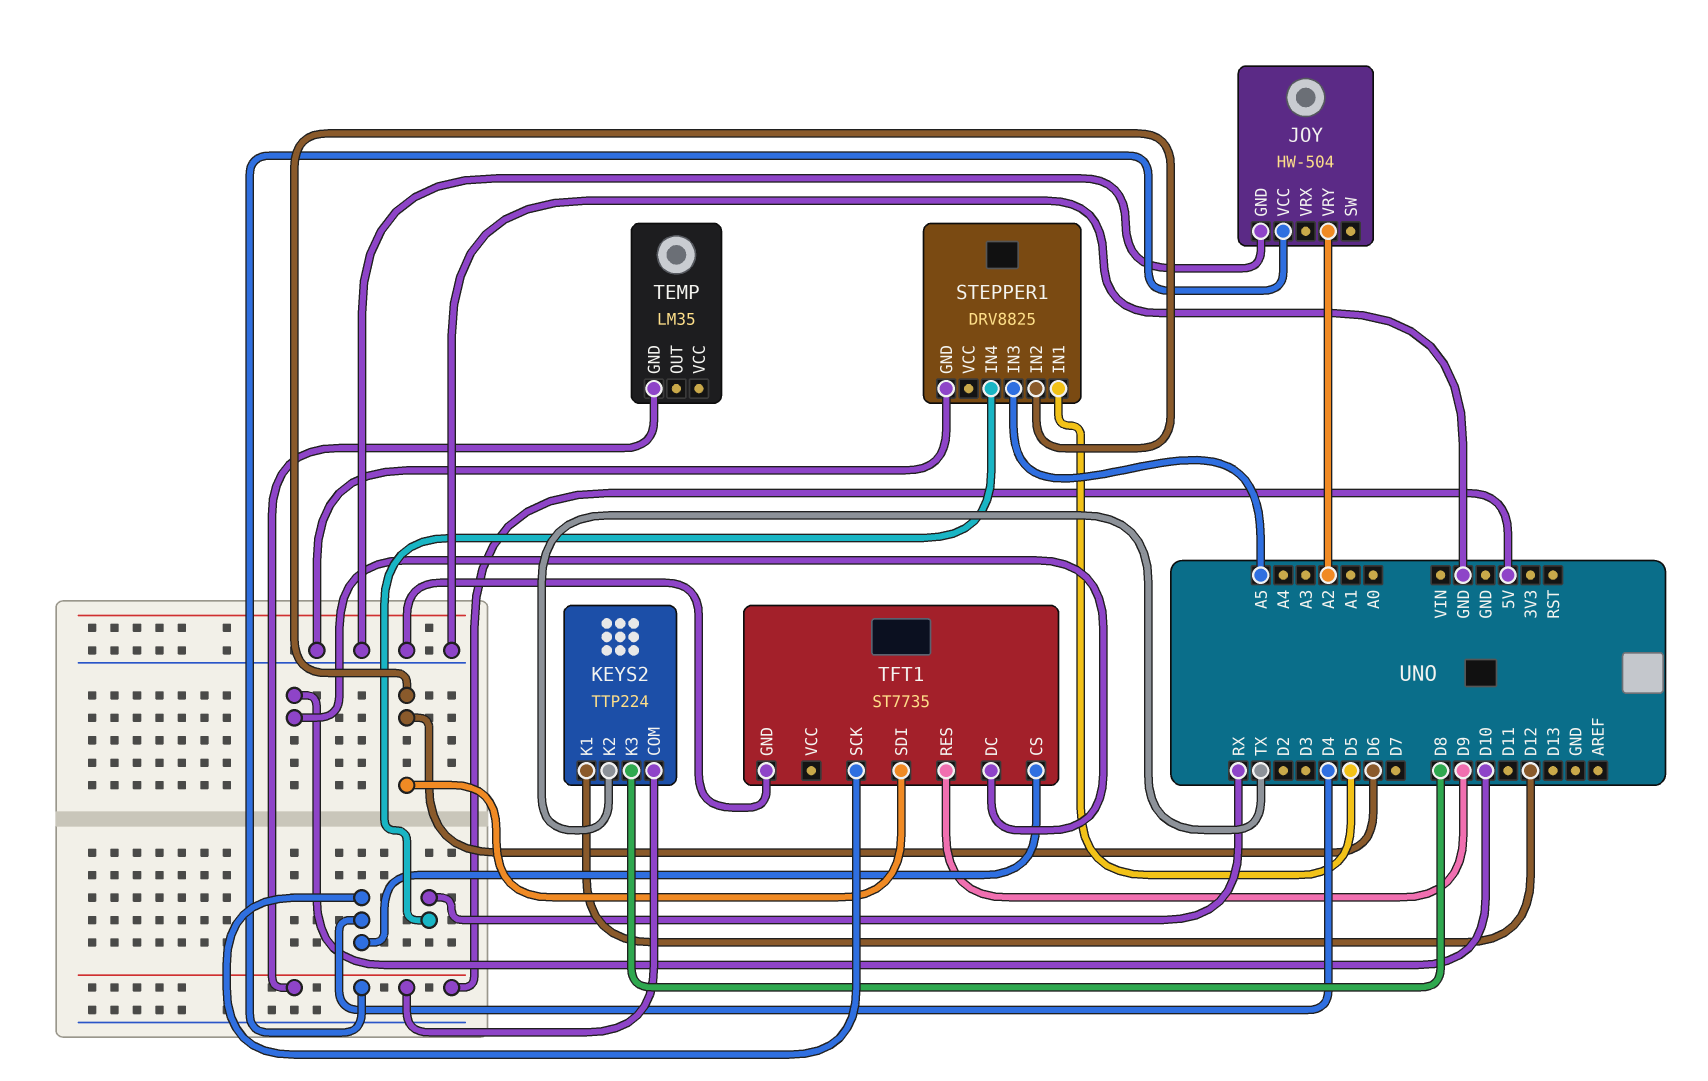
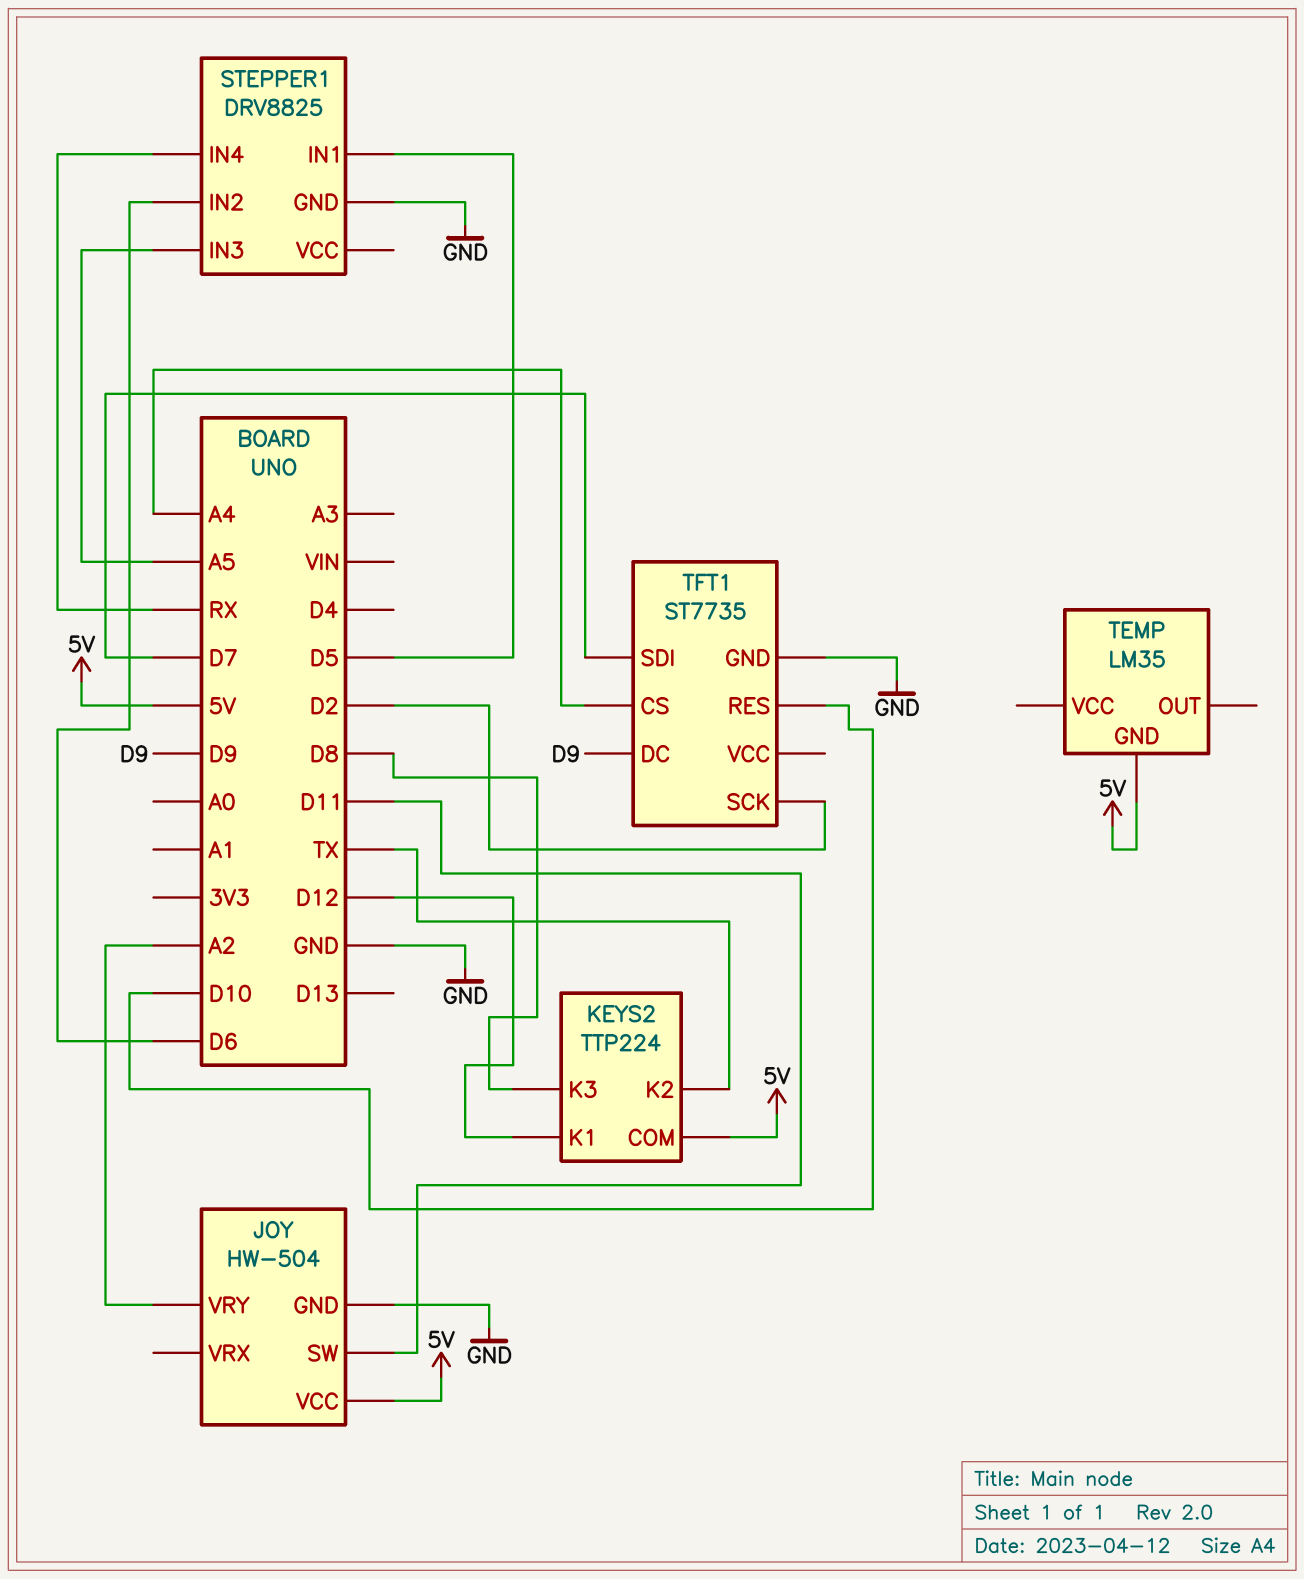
JOY pin SW: none -> D11
TFT1 pin CS: D4 -> A4
TFT1 pin DC: D10 -> D9
TFT1 pin RES: D9 -> D10
TFT1 pin SCK: D4 -> D2
TFT1 pin SDI: D6 -> D7

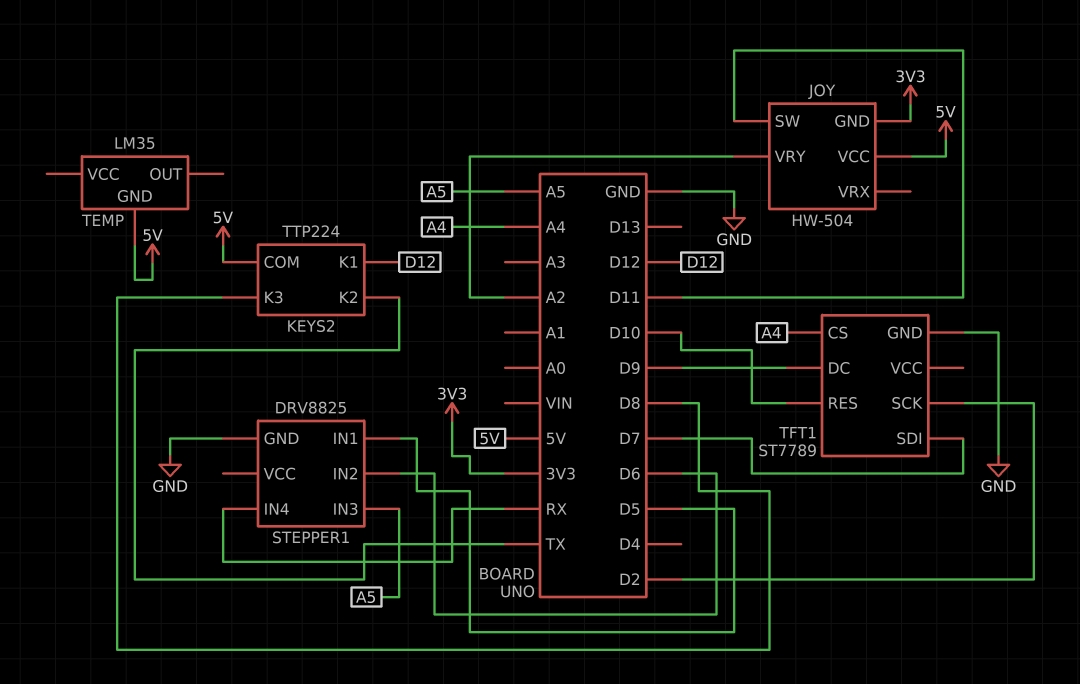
JOY pin GND: GND -> 3V3
TFT1: ST7735 -> ST7789

